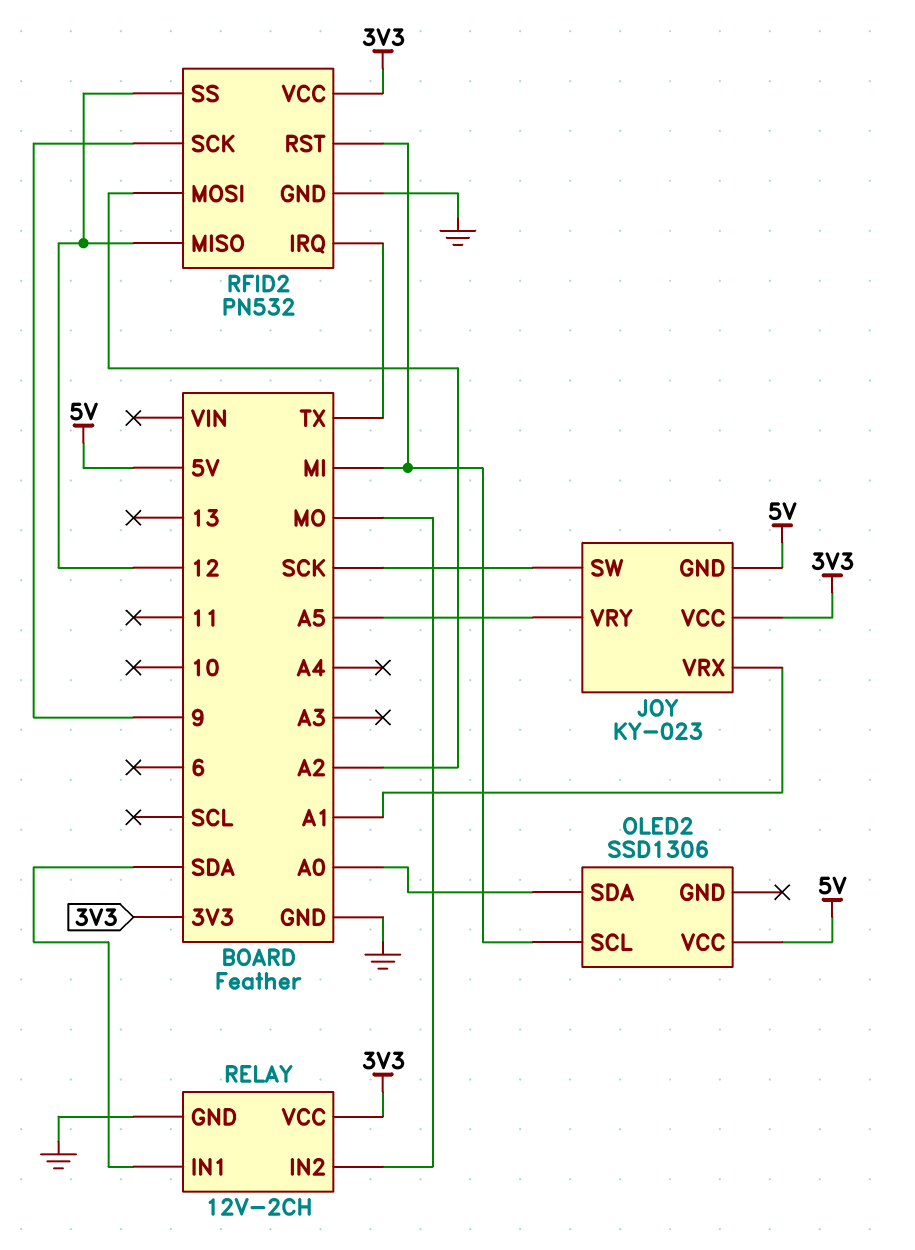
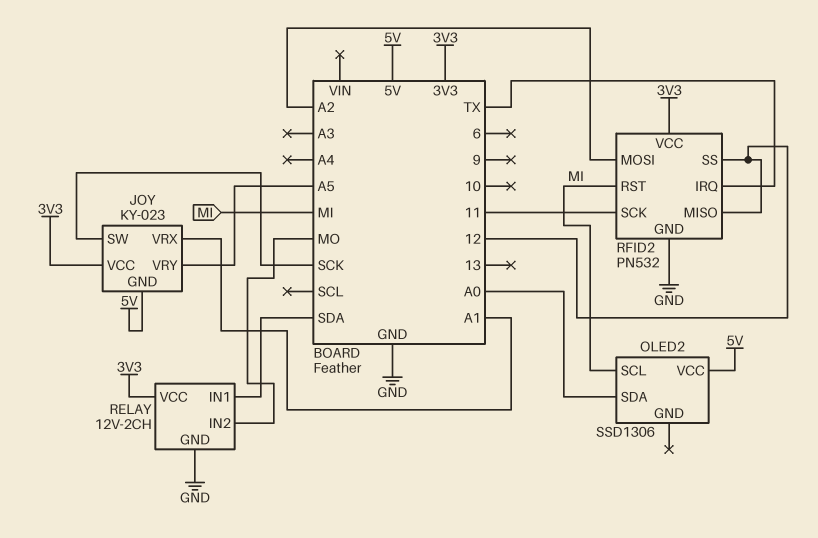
RFID2 pin SCK: 9 -> 11

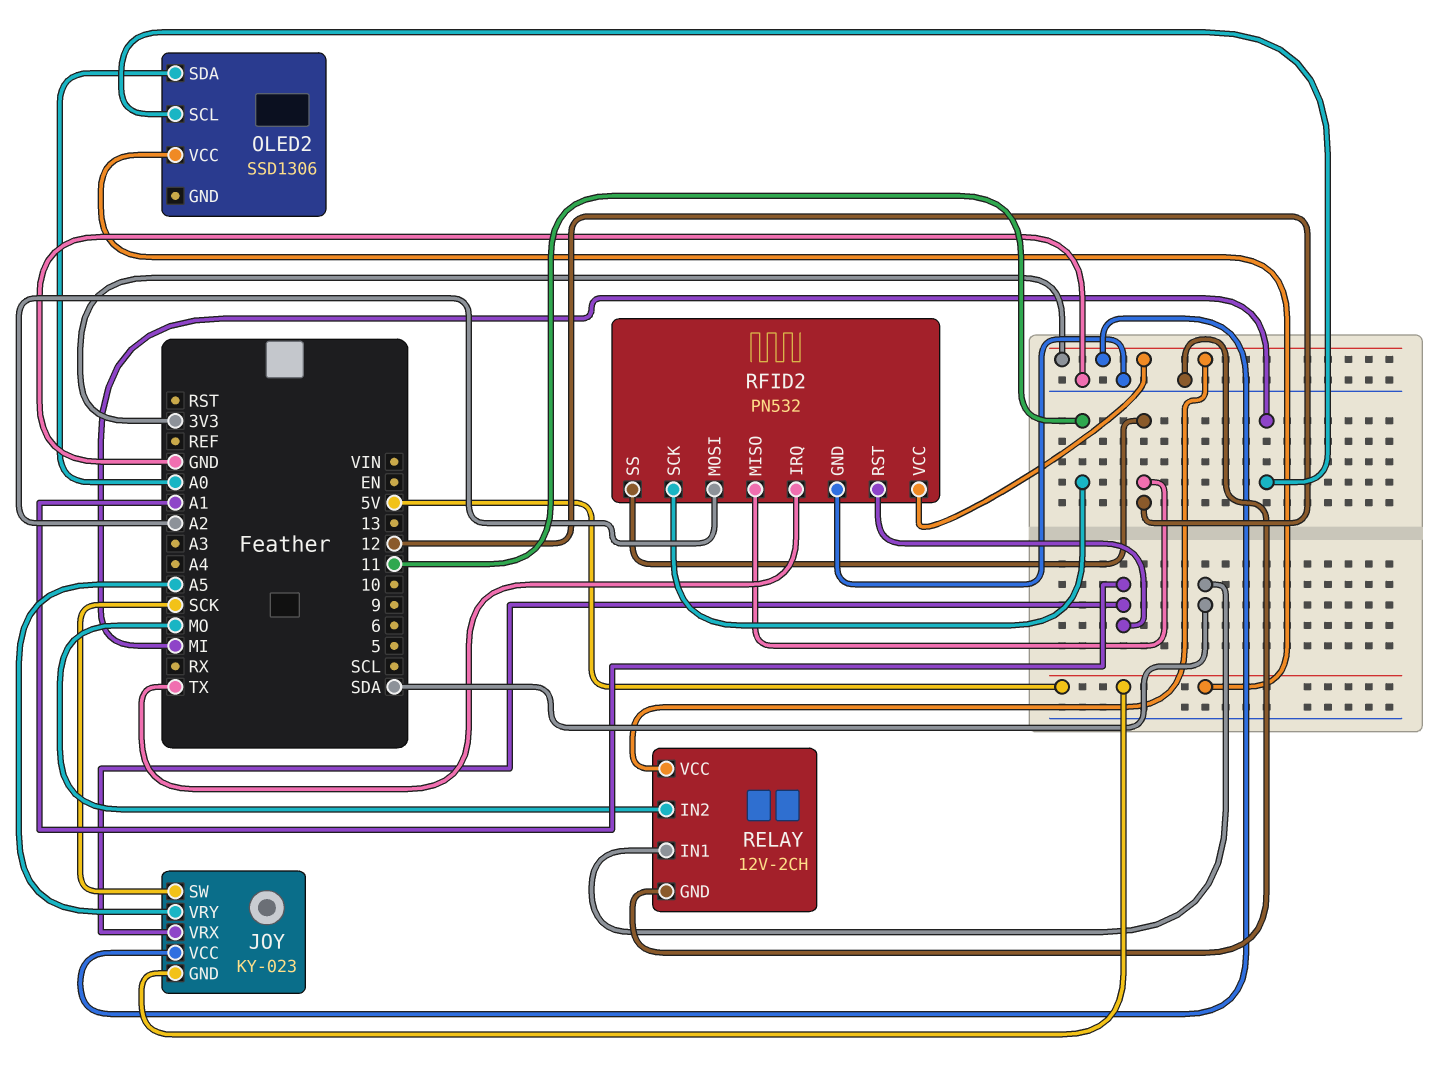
RFID2 pin RST: MI -> A1

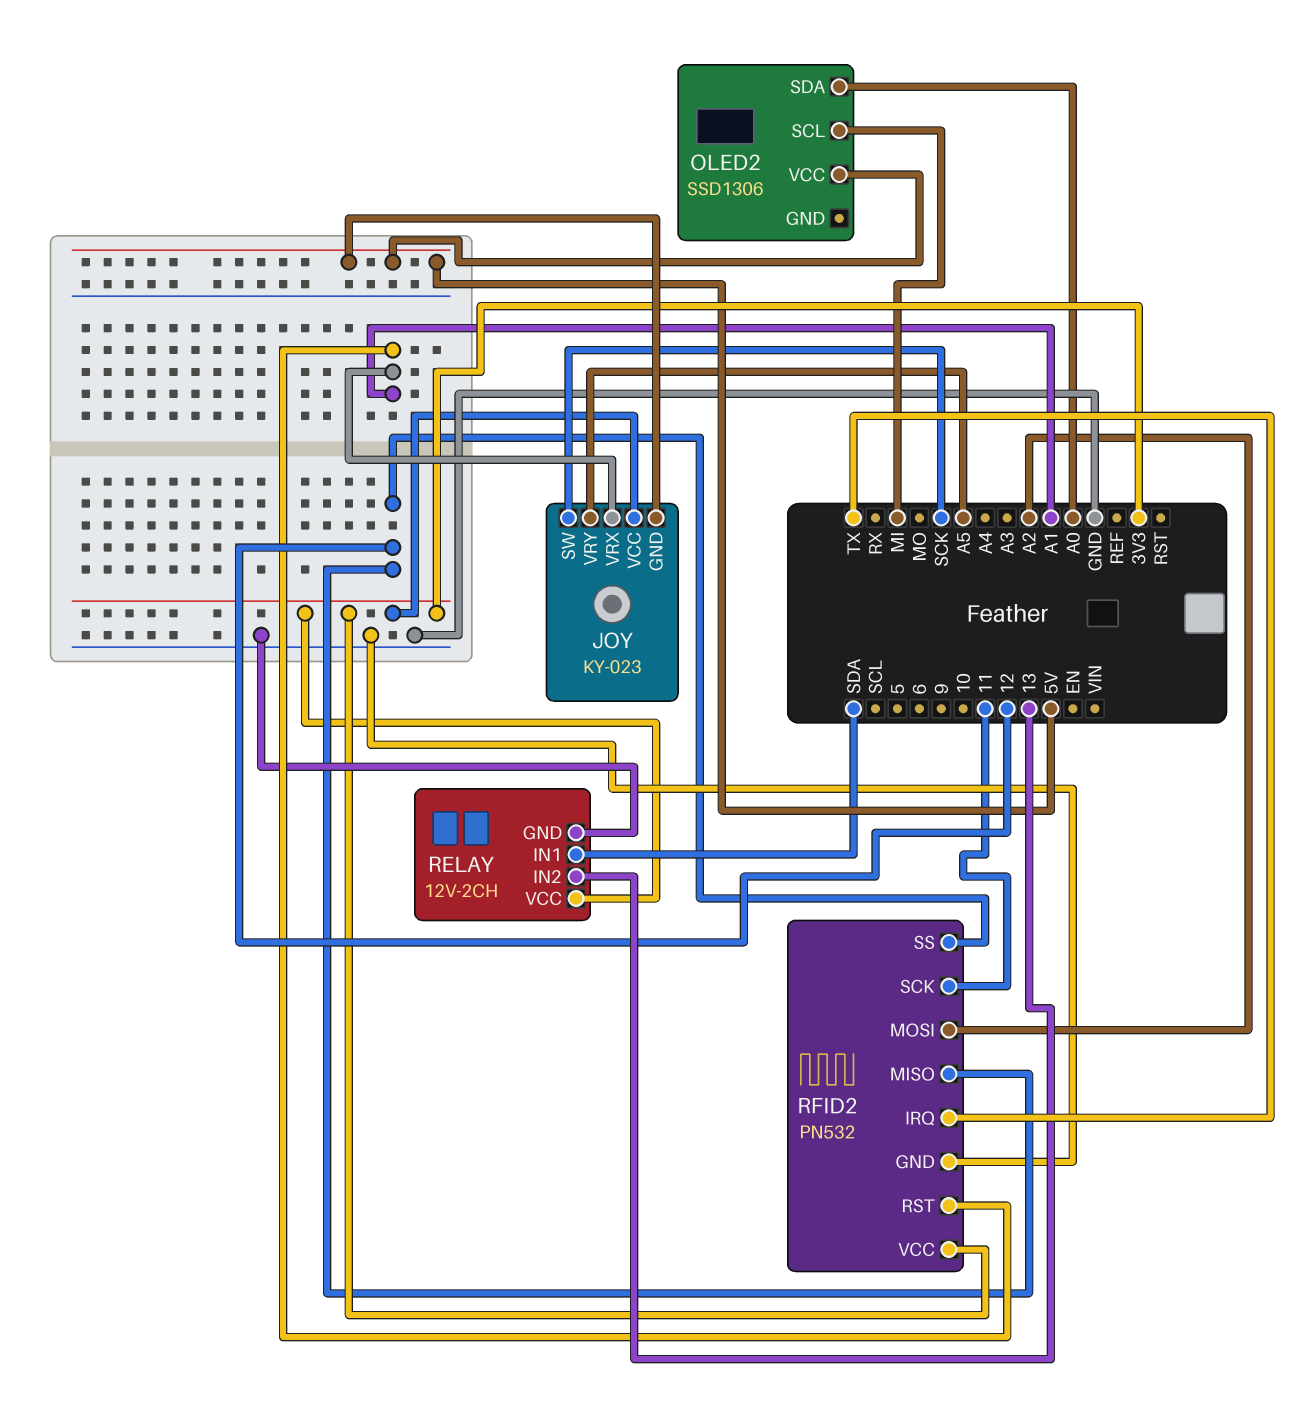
RELAY pin IN2: MO -> 13

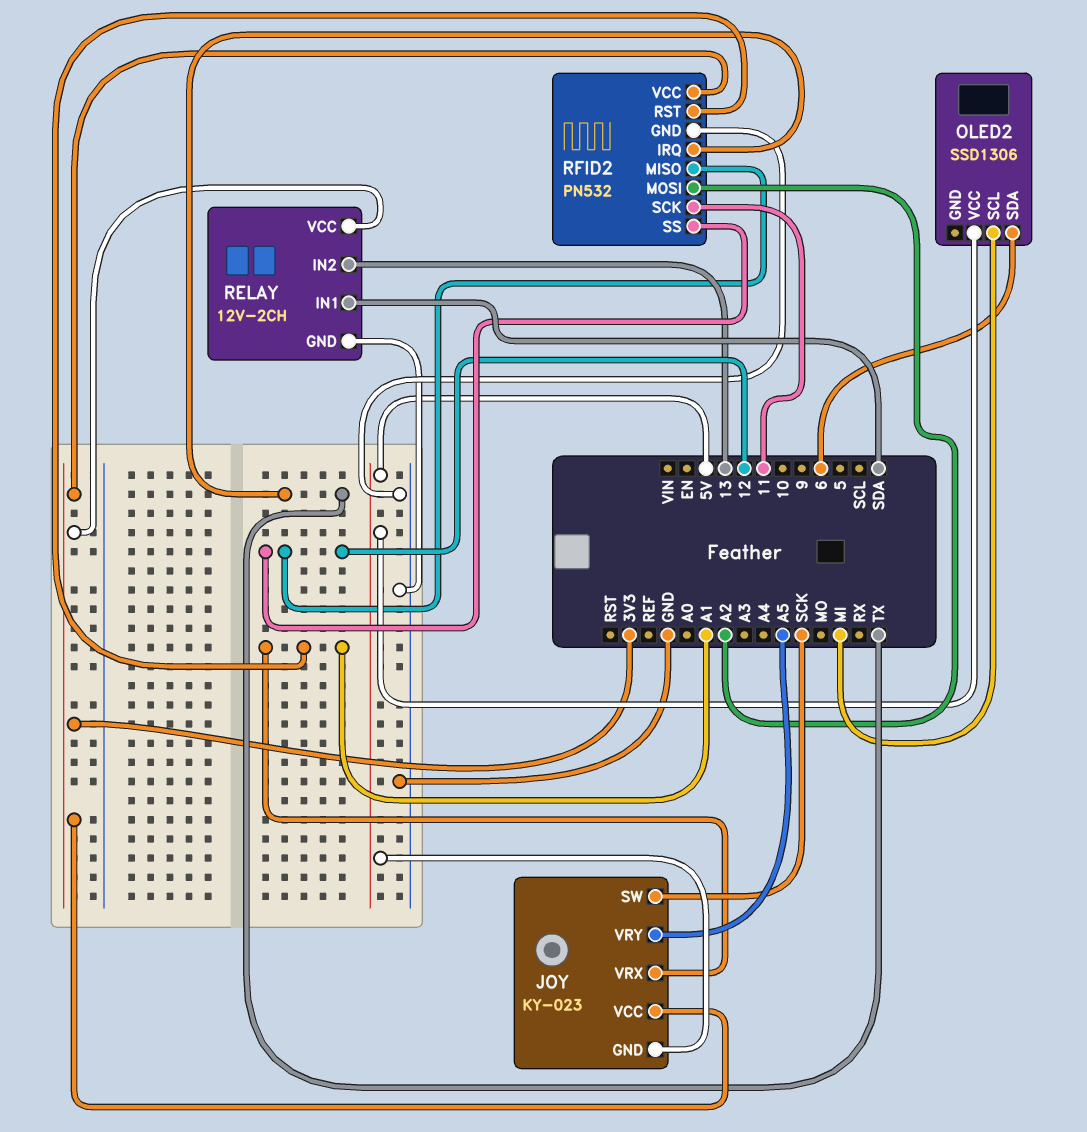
OLED2 pin SDA: A0 -> 6

